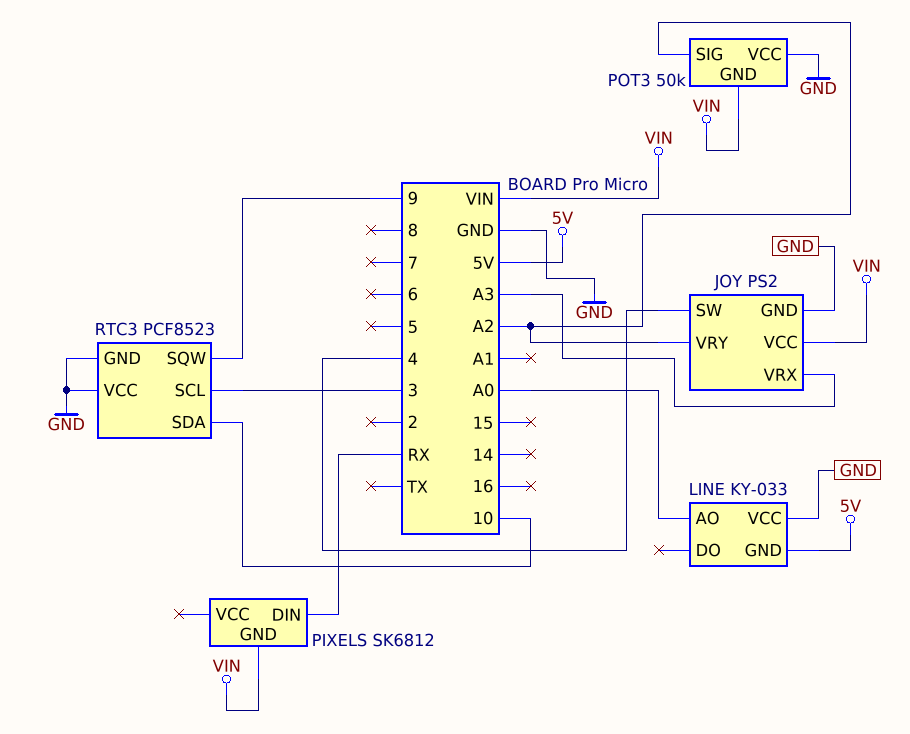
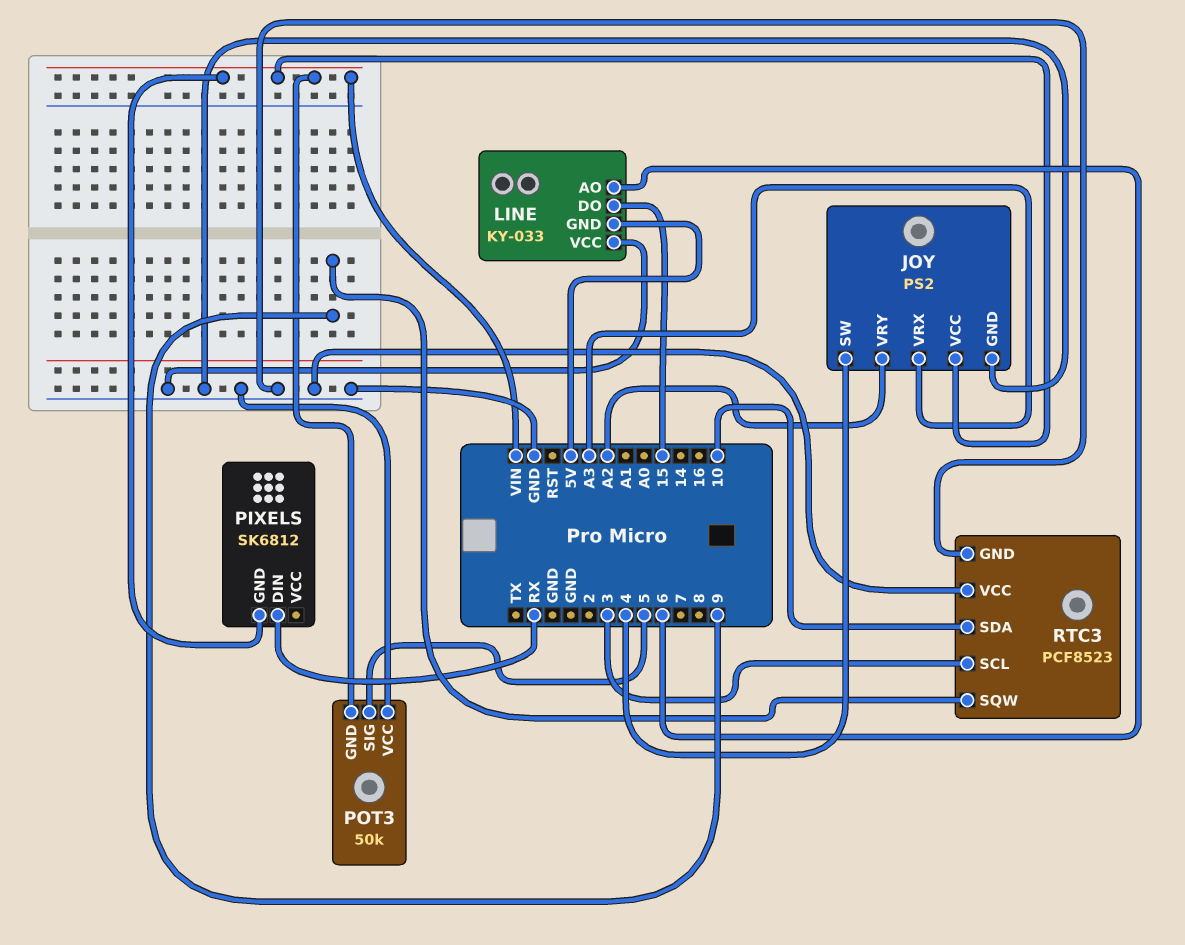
LINE pin AO: A0 -> 6
LINE pin DO: none -> 15
POT3 pin SIG: A2 -> 5

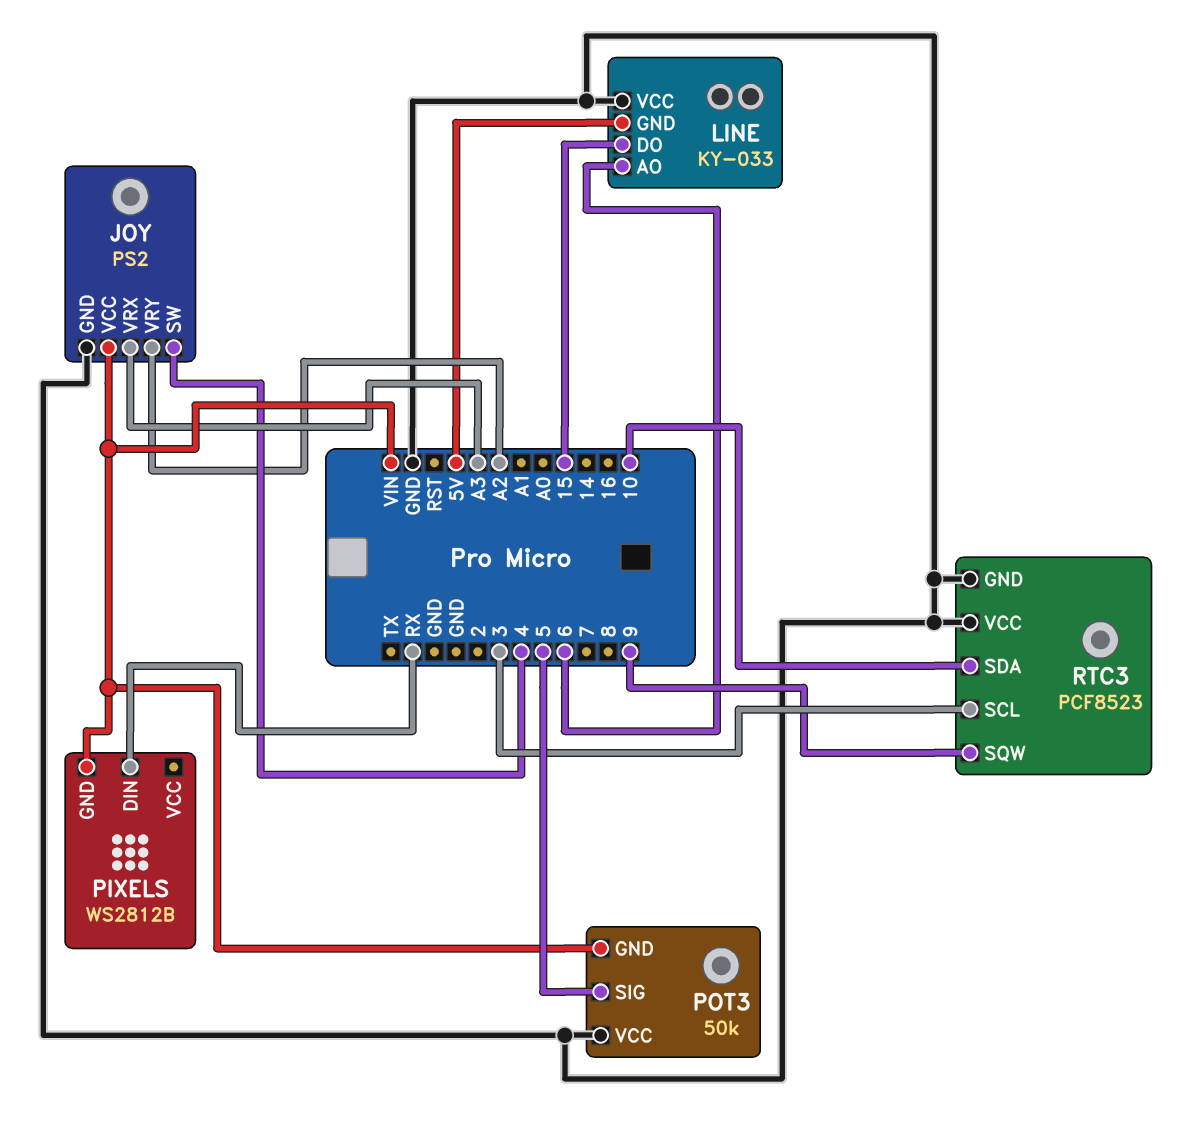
PIXELS: SK6812 -> WS2812B

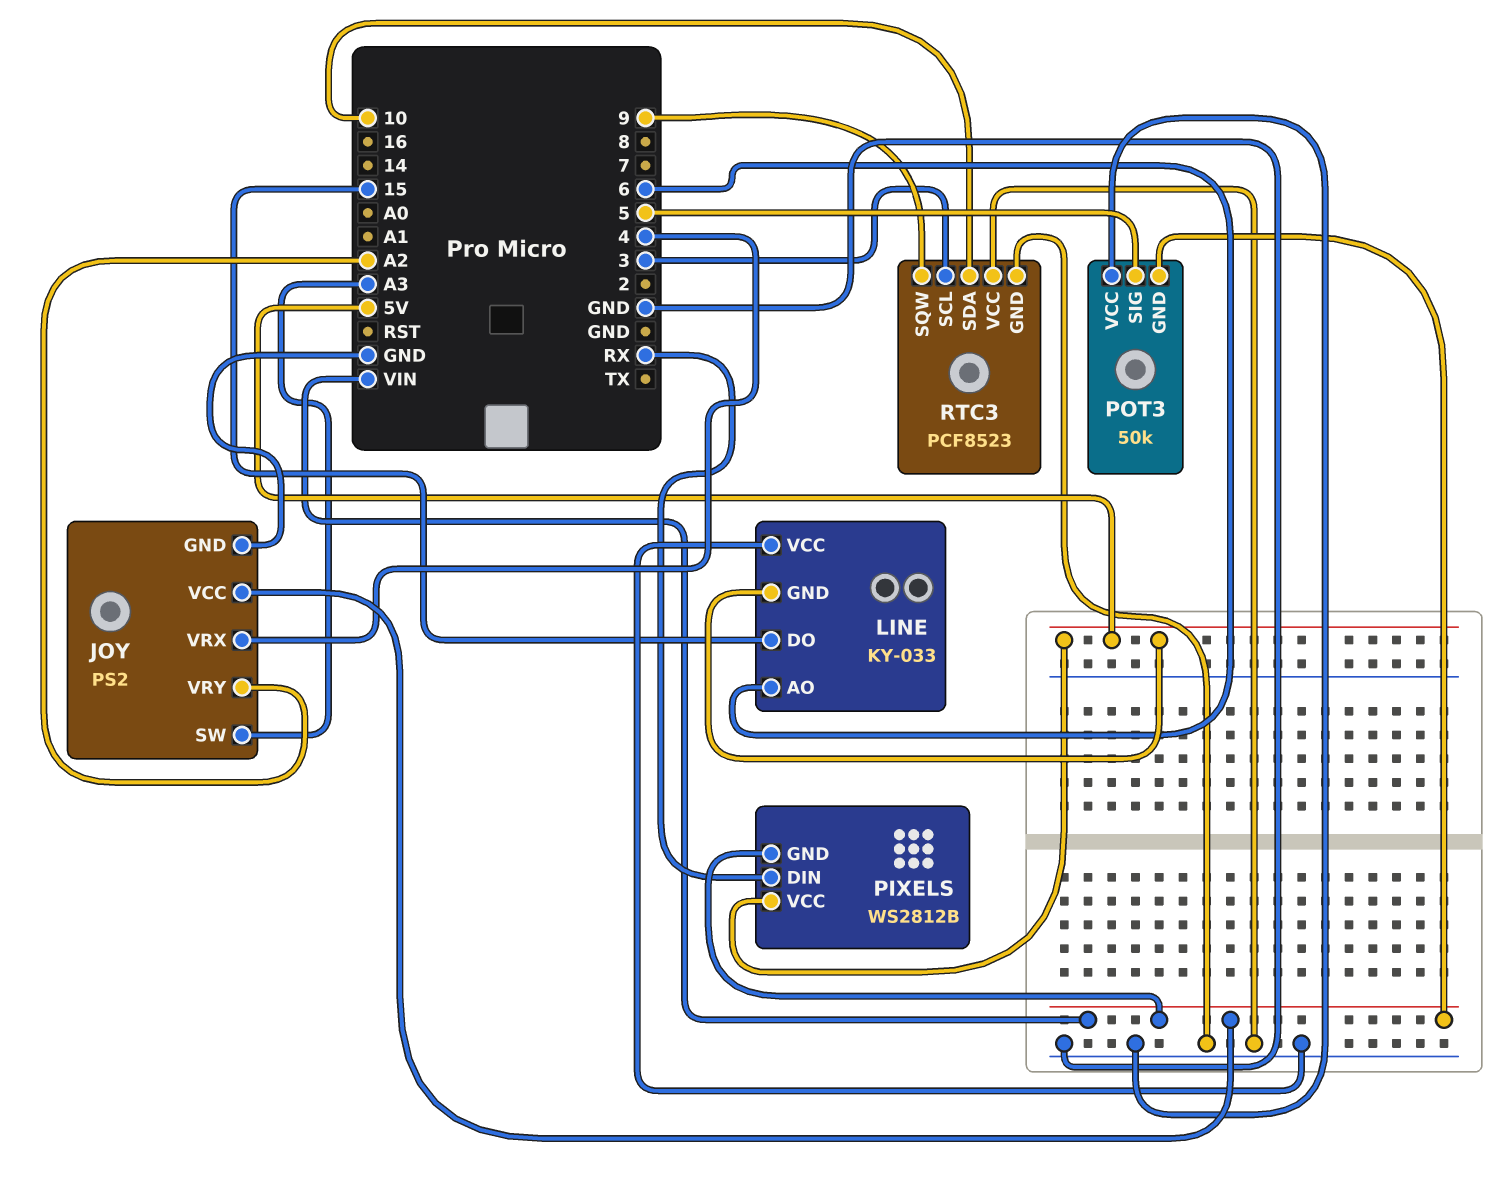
JOY pin SW: 4 -> A3
JOY pin VRX: A3 -> 4
PIXELS pin VCC: none -> 5V

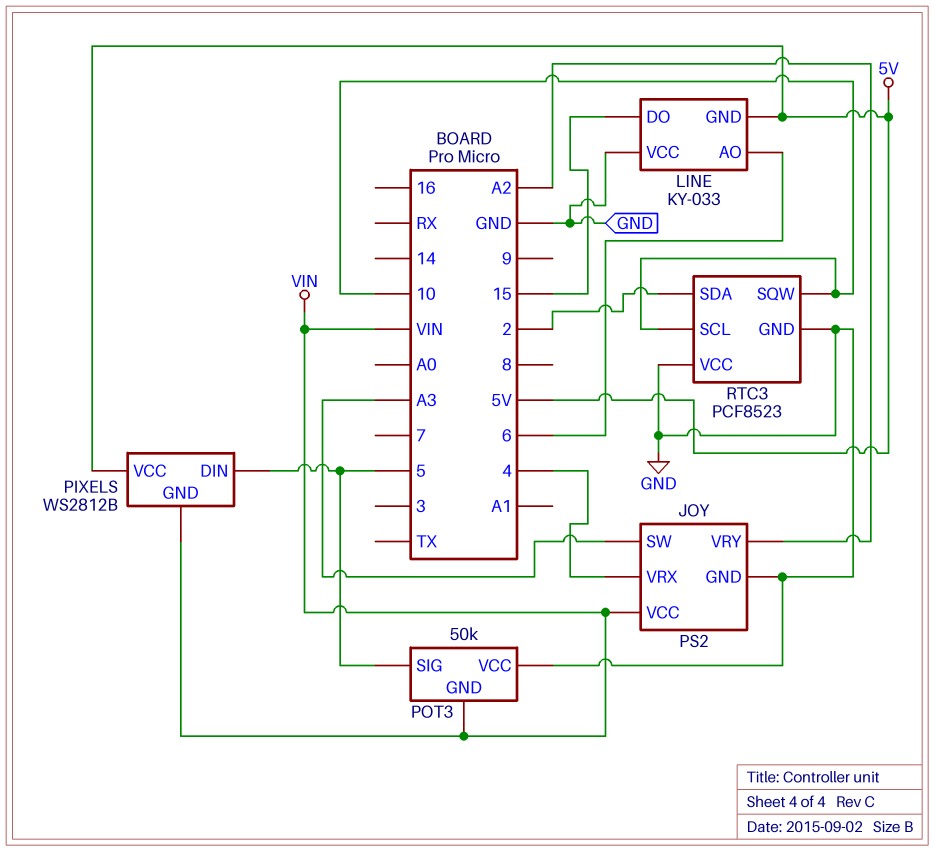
PIXELS pin DIN: RX -> 5
RTC3 pin SCL: 3 -> 10
RTC3 pin SDA: 10 -> 2
RTC3 pin SQW: 9 -> 10

